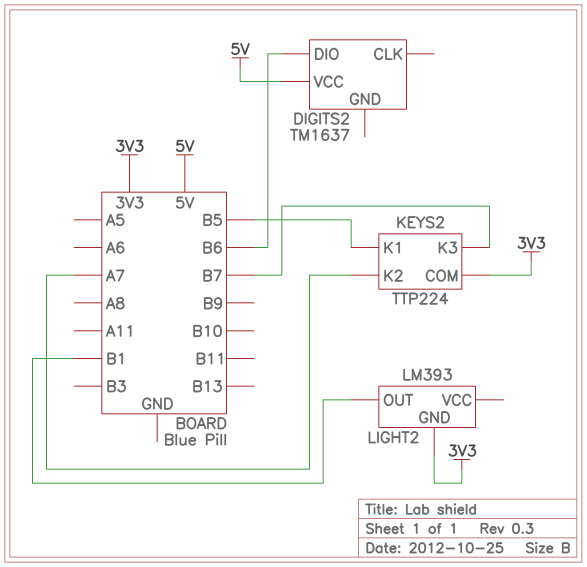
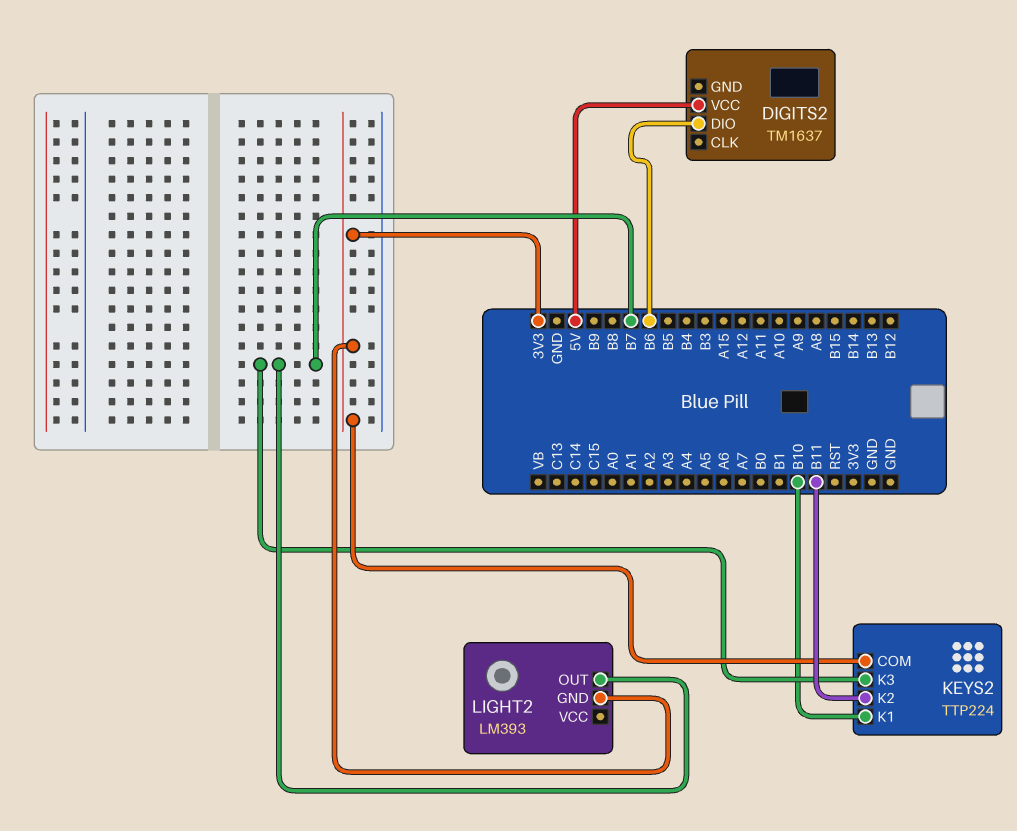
KEYS2 pin K1: B5 -> B10
KEYS2 pin K2: A7 -> B11
LIGHT2 pin OUT: B1 -> B7

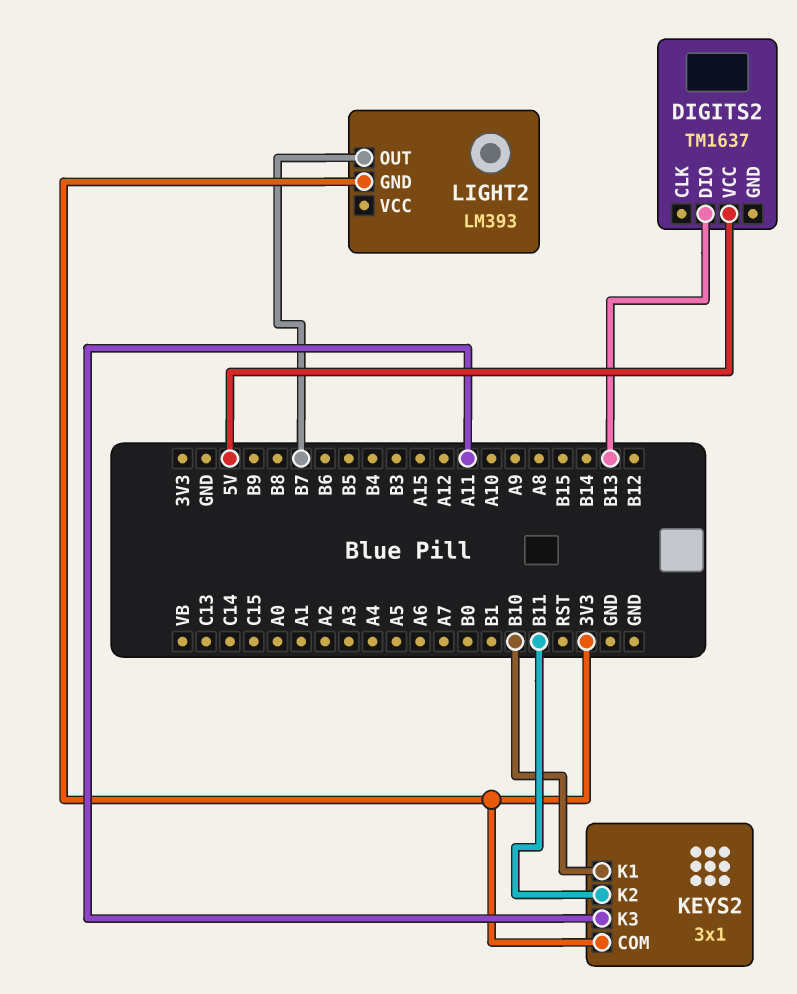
DIGITS2 pin DIO: B6 -> B13
KEYS2: TTP224 -> 3x1
KEYS2 pin K3: B7 -> A11

